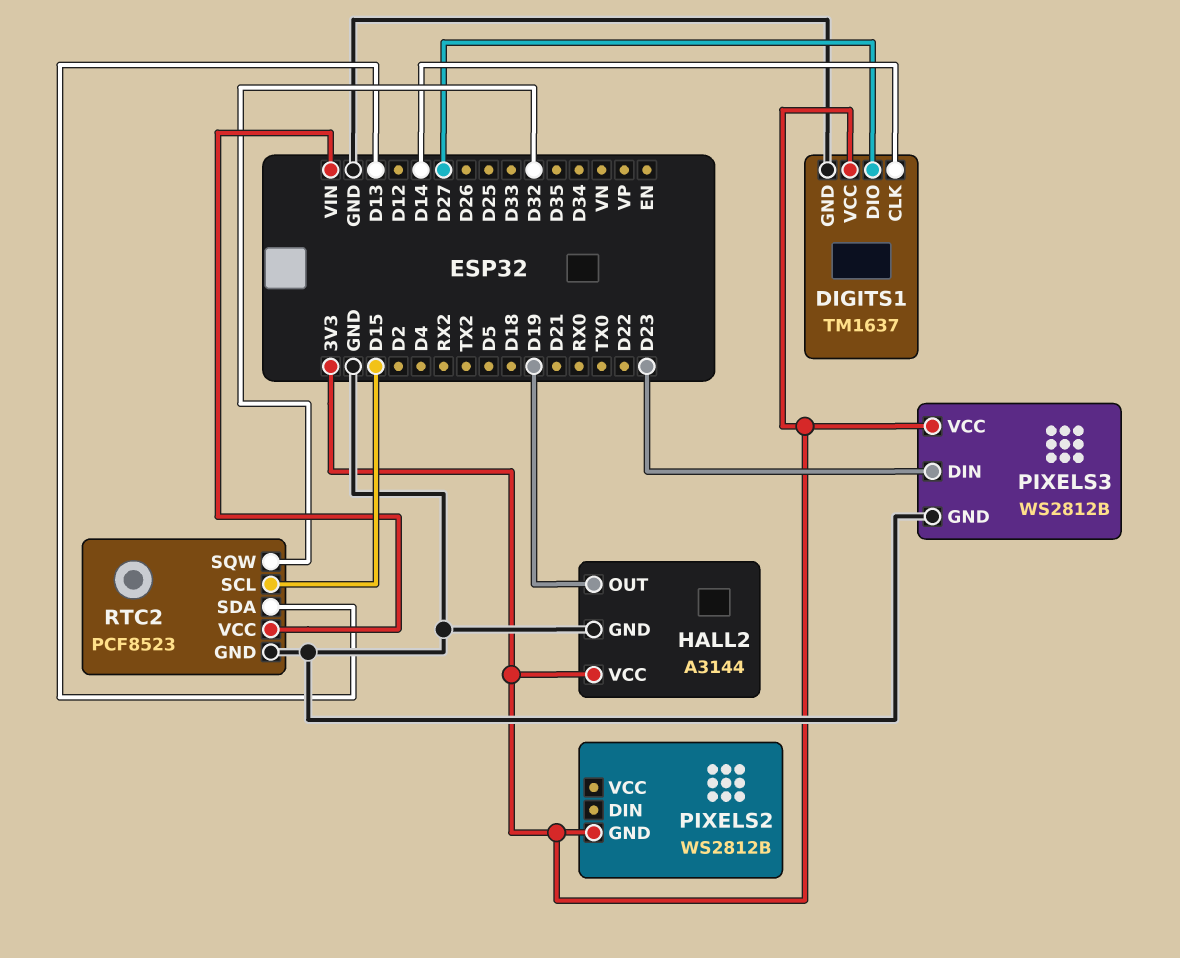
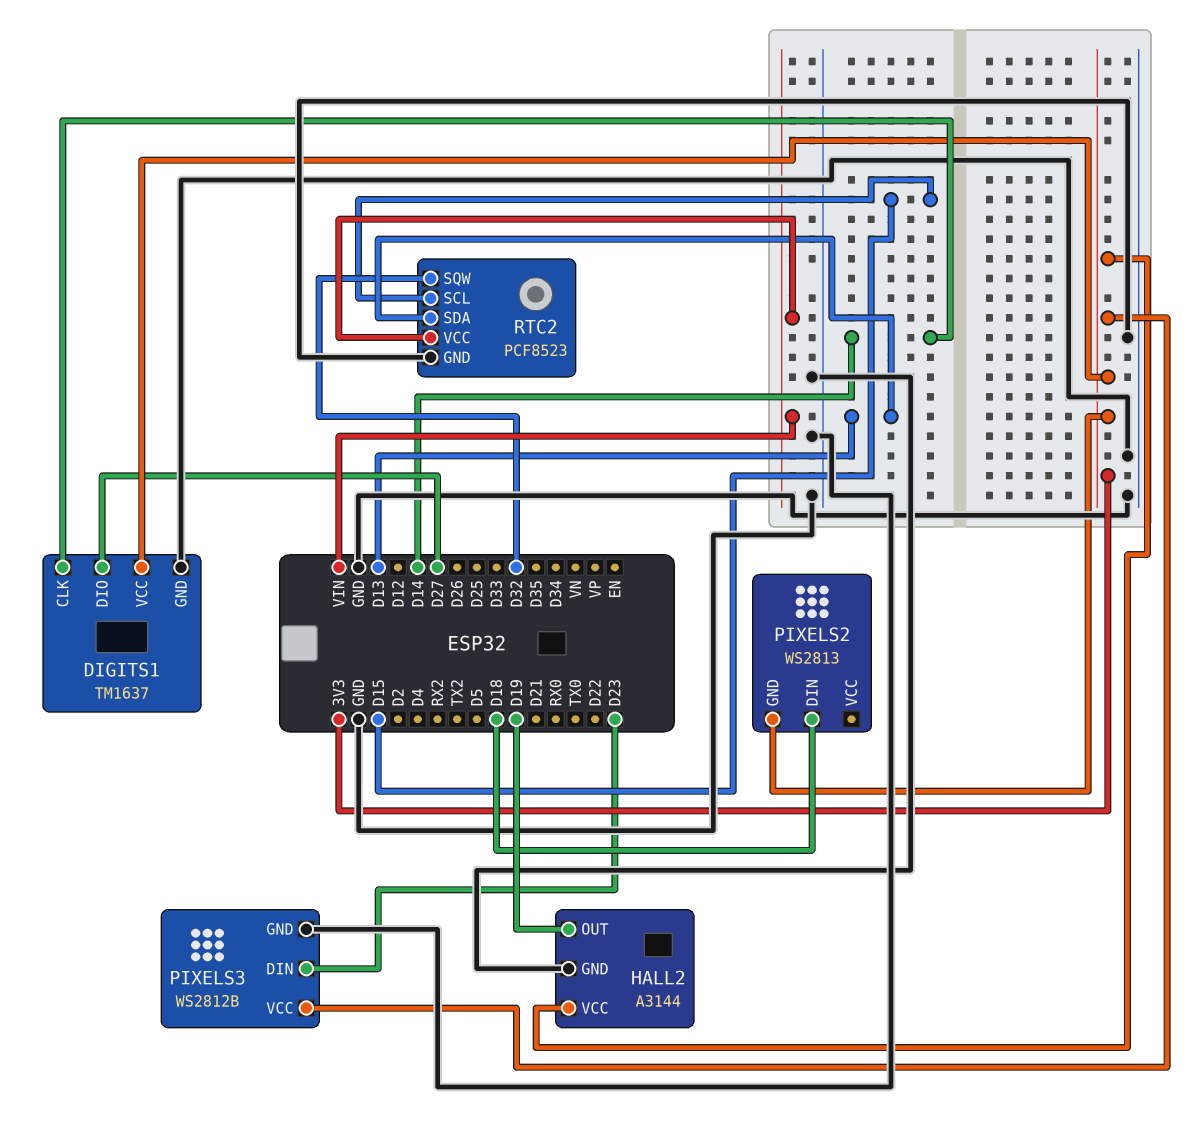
PIXELS2: WS2812B -> WS2813
PIXELS2 pin DIN: none -> D18

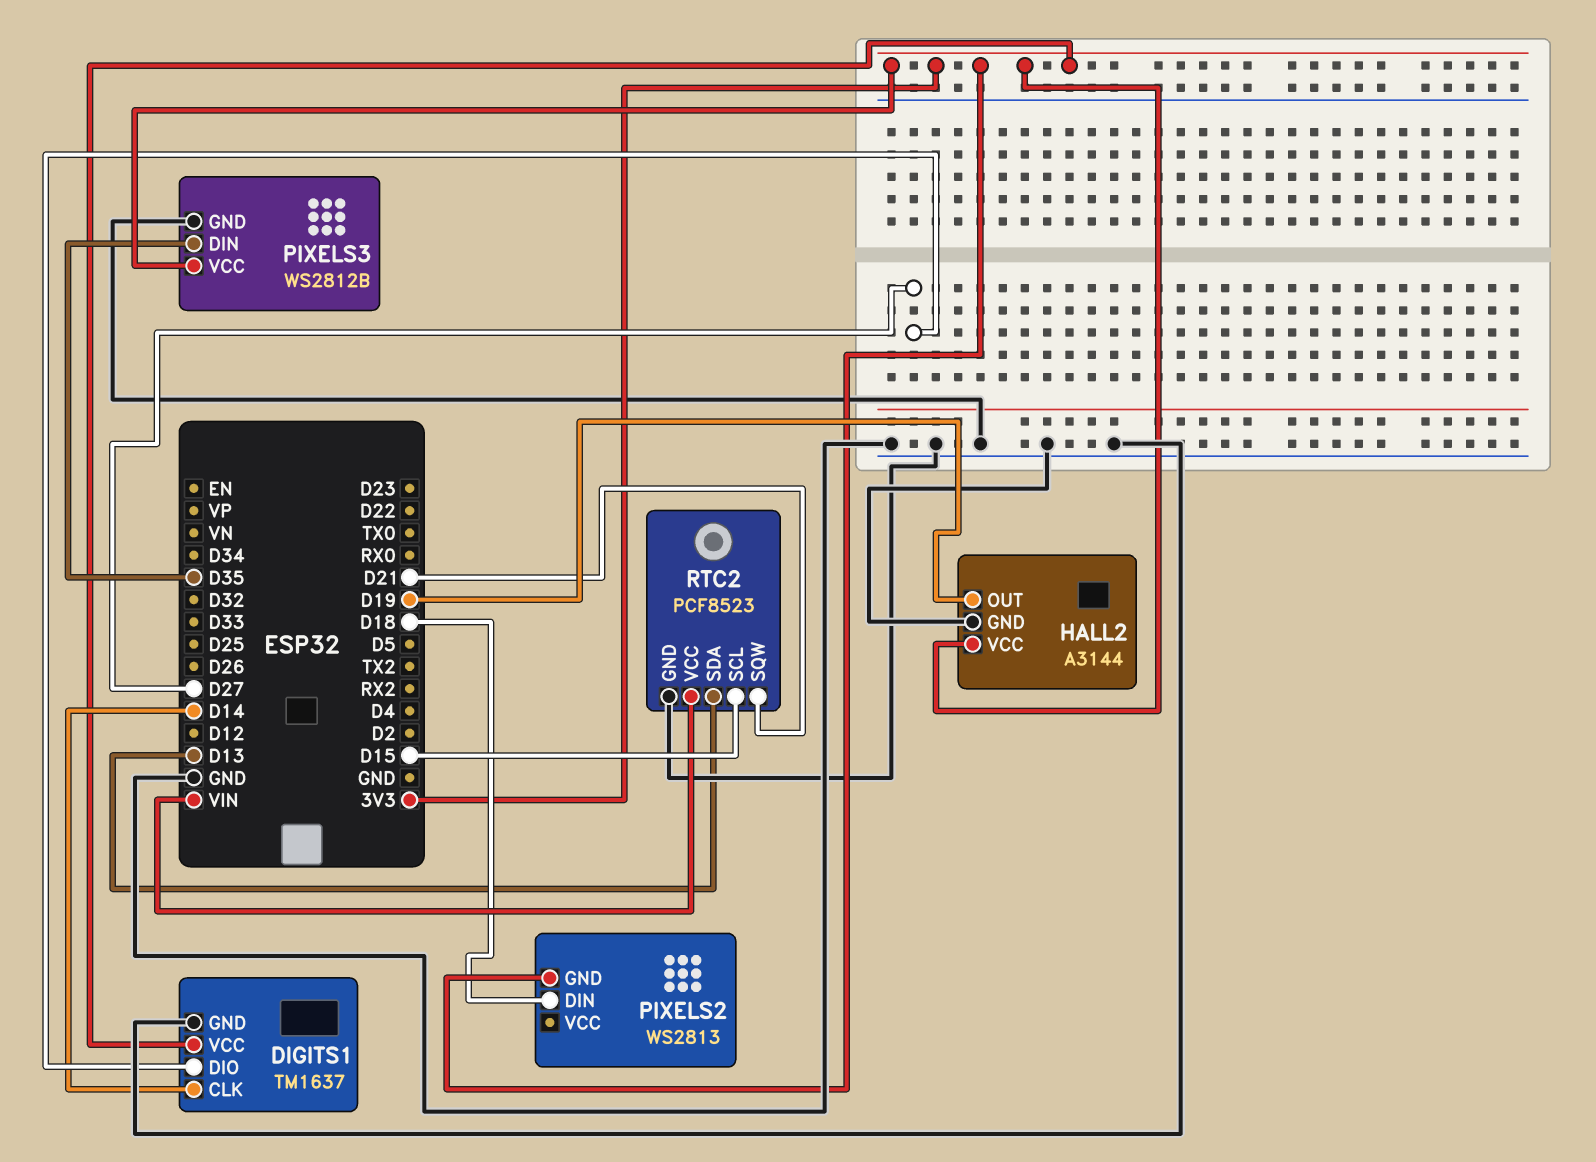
PIXELS3 pin DIN: D23 -> D35
RTC2 pin SQW: D32 -> D21

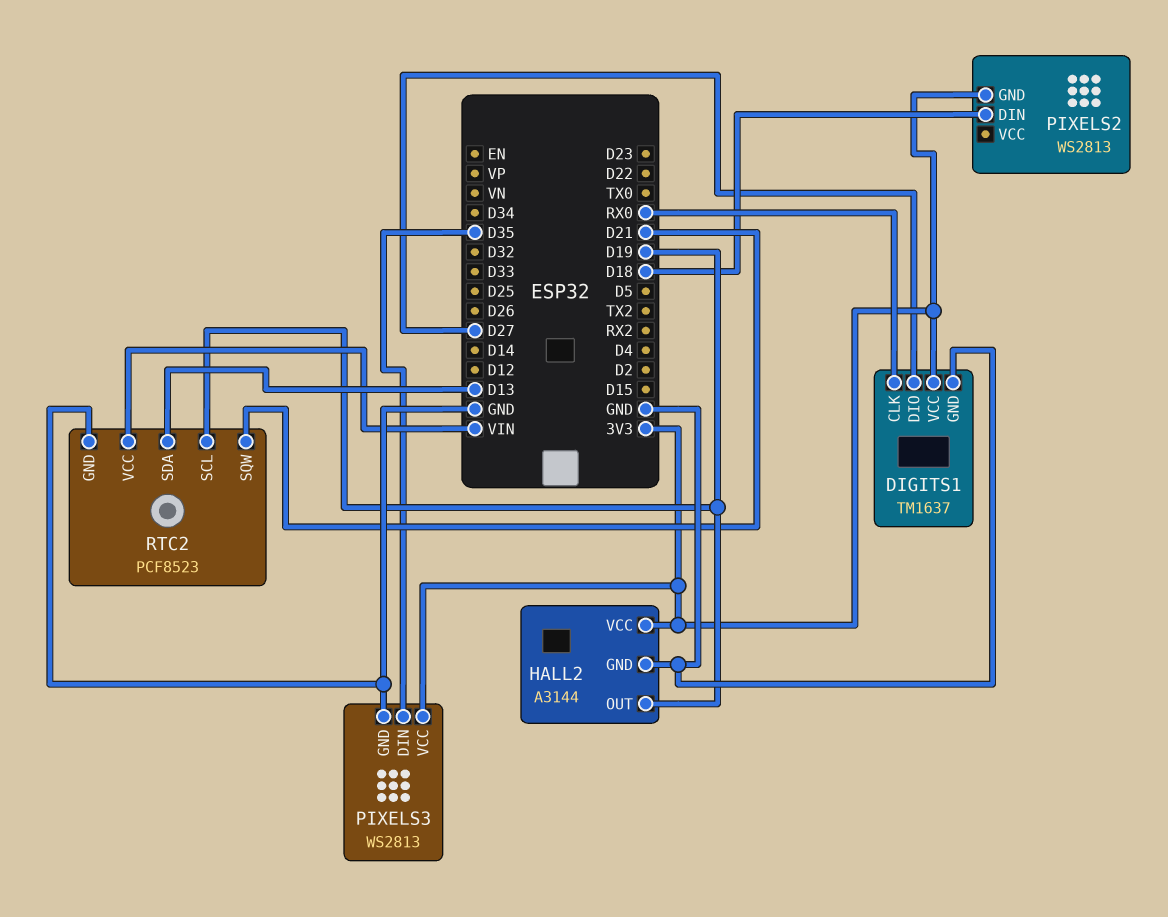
DIGITS1 pin CLK: D14 -> RX0
PIXELS3: WS2812B -> WS2813
RTC2 pin SCL: D15 -> D19

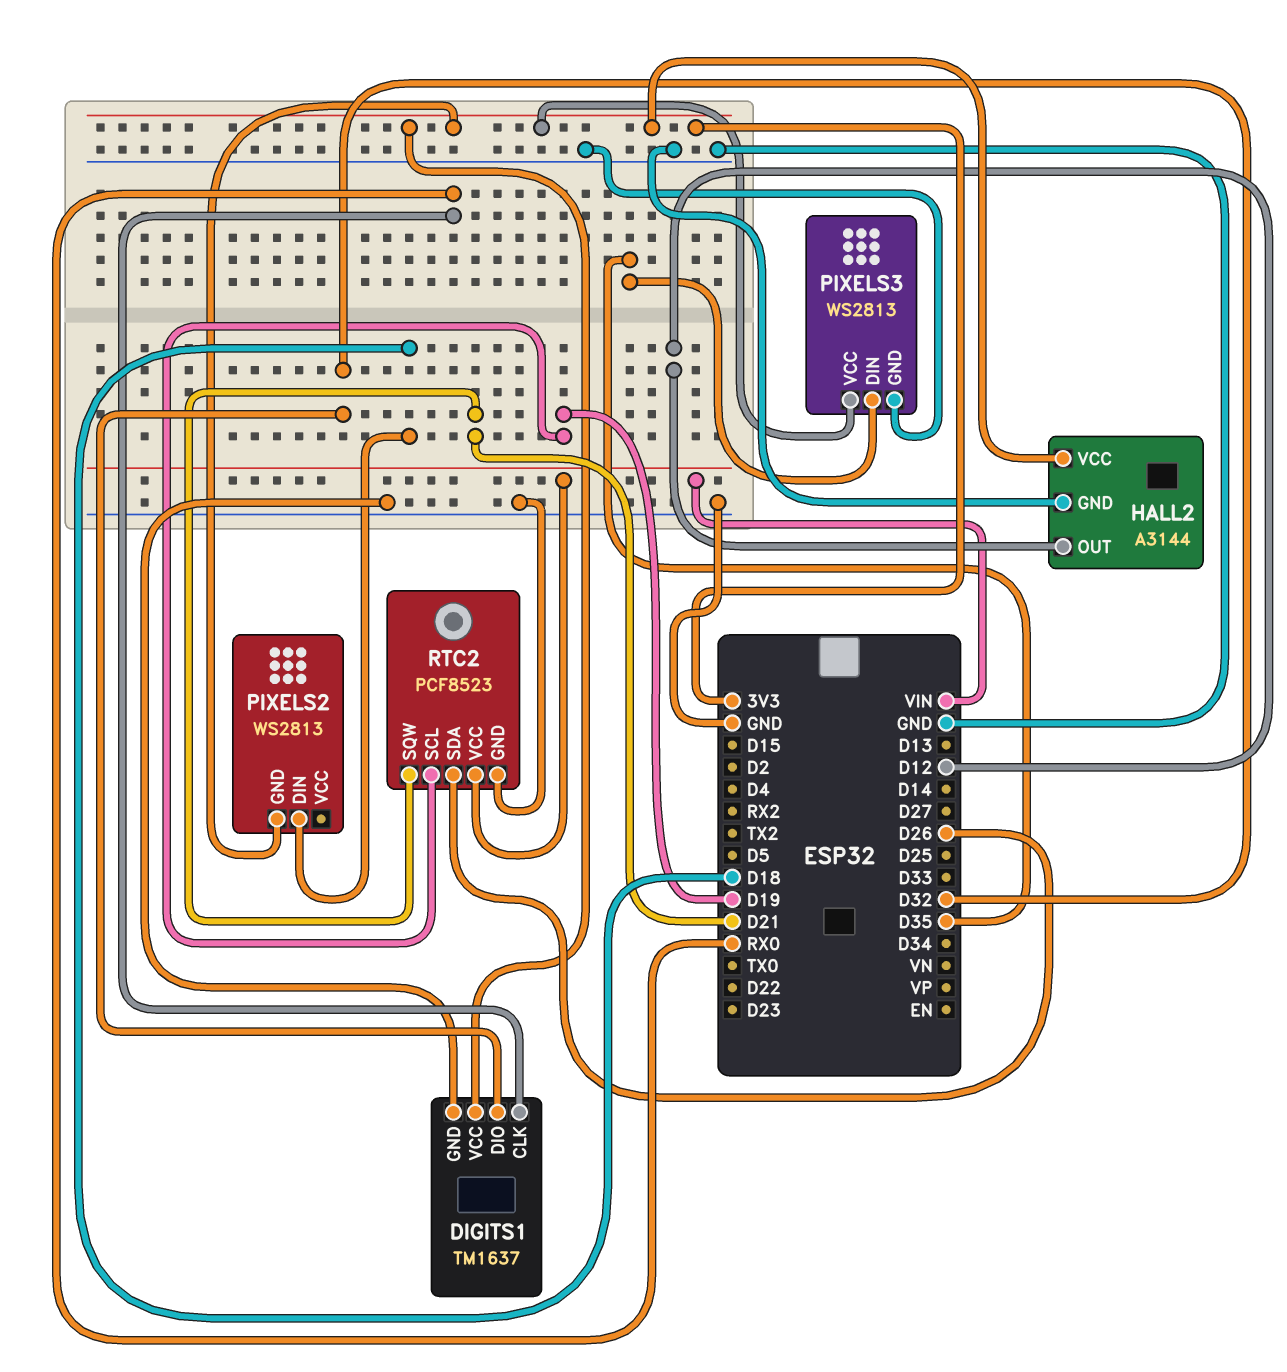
DIGITS1 pin DIO: D27 -> D32
HALL2 pin OUT: D19 -> D12
RTC2 pin SDA: D13 -> D26

